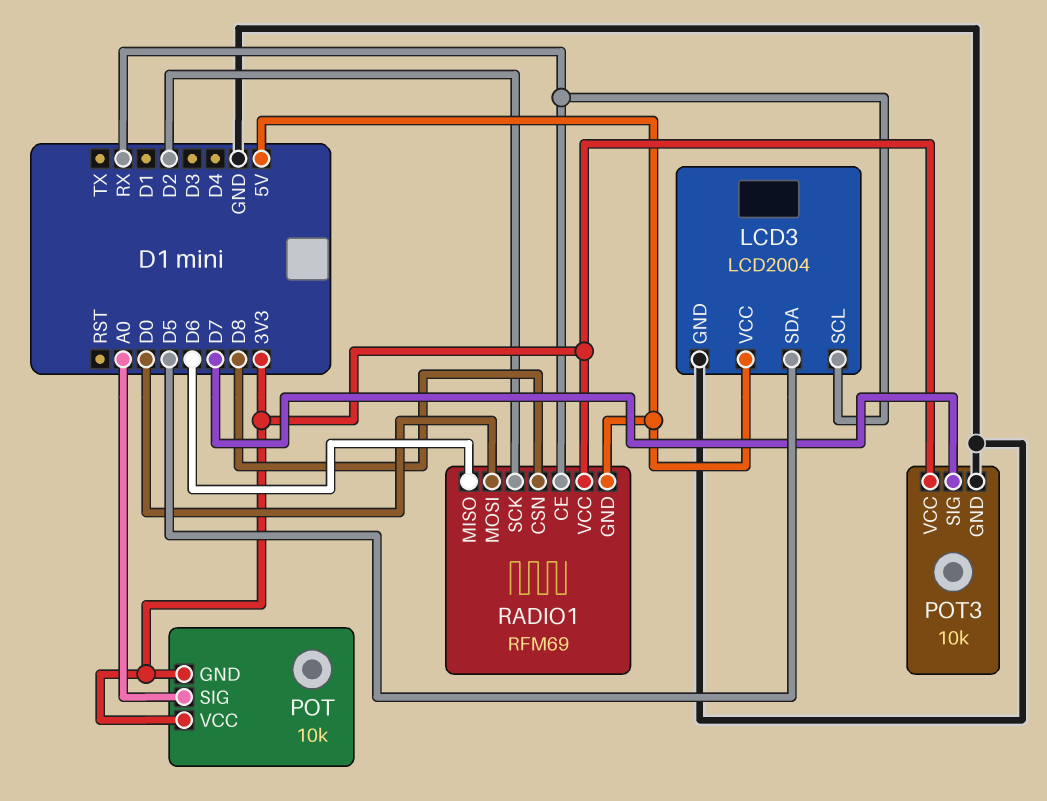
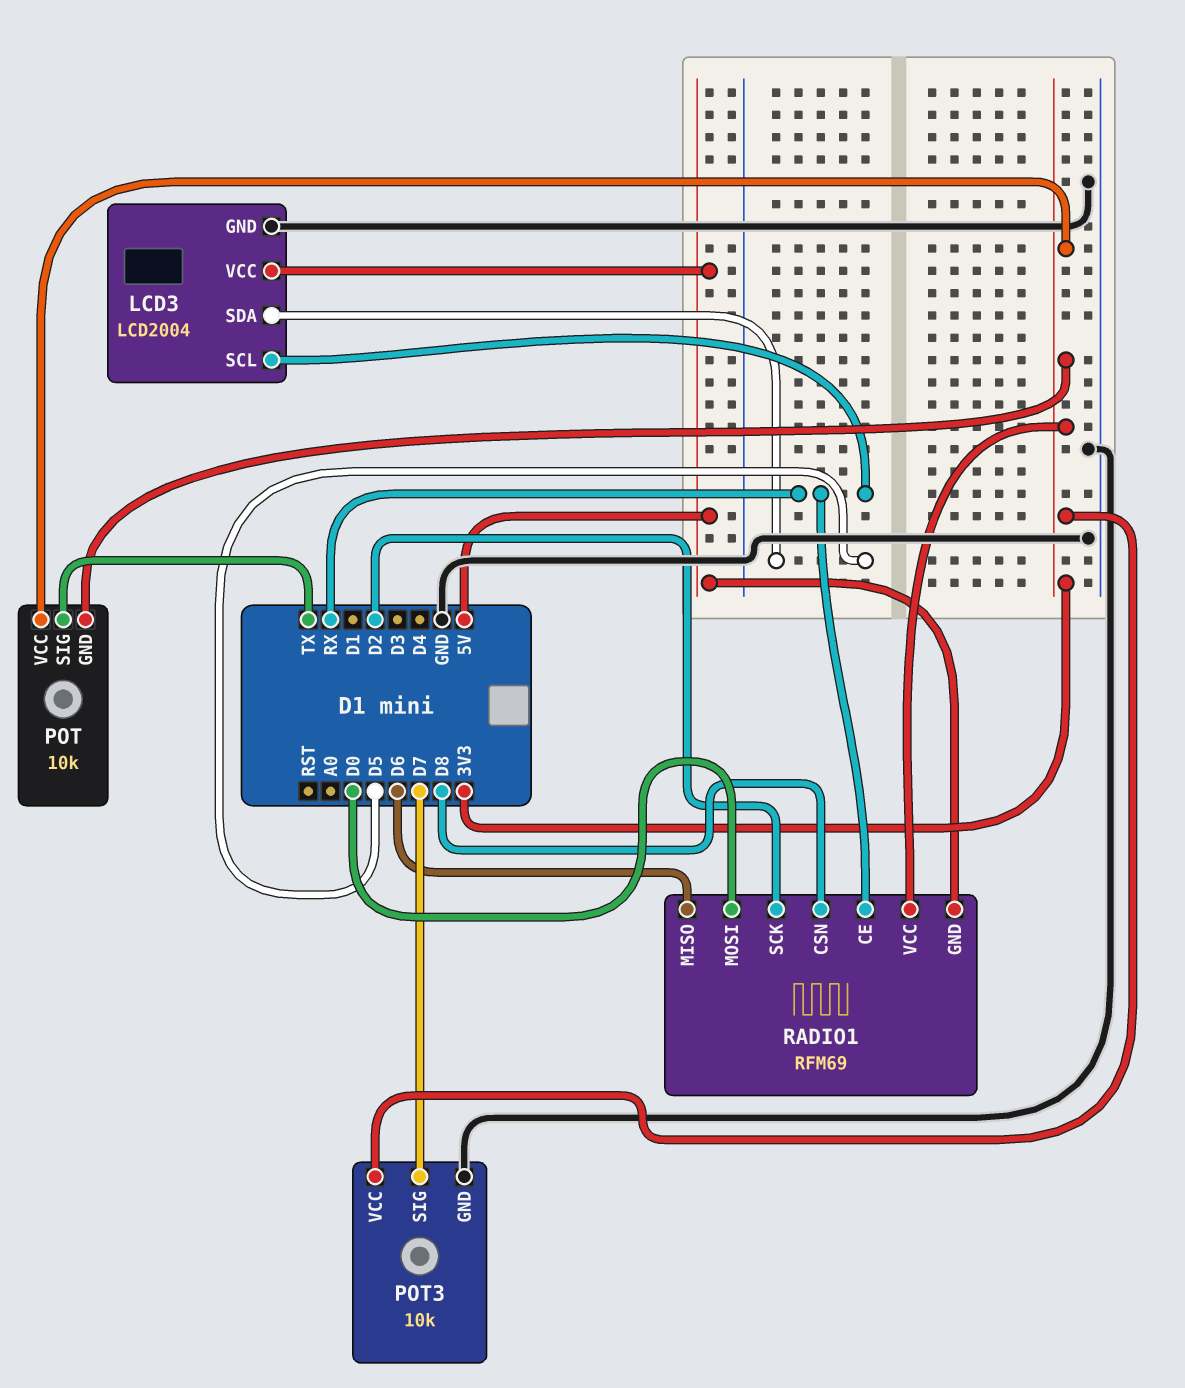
POT pin SIG: A0 -> TX

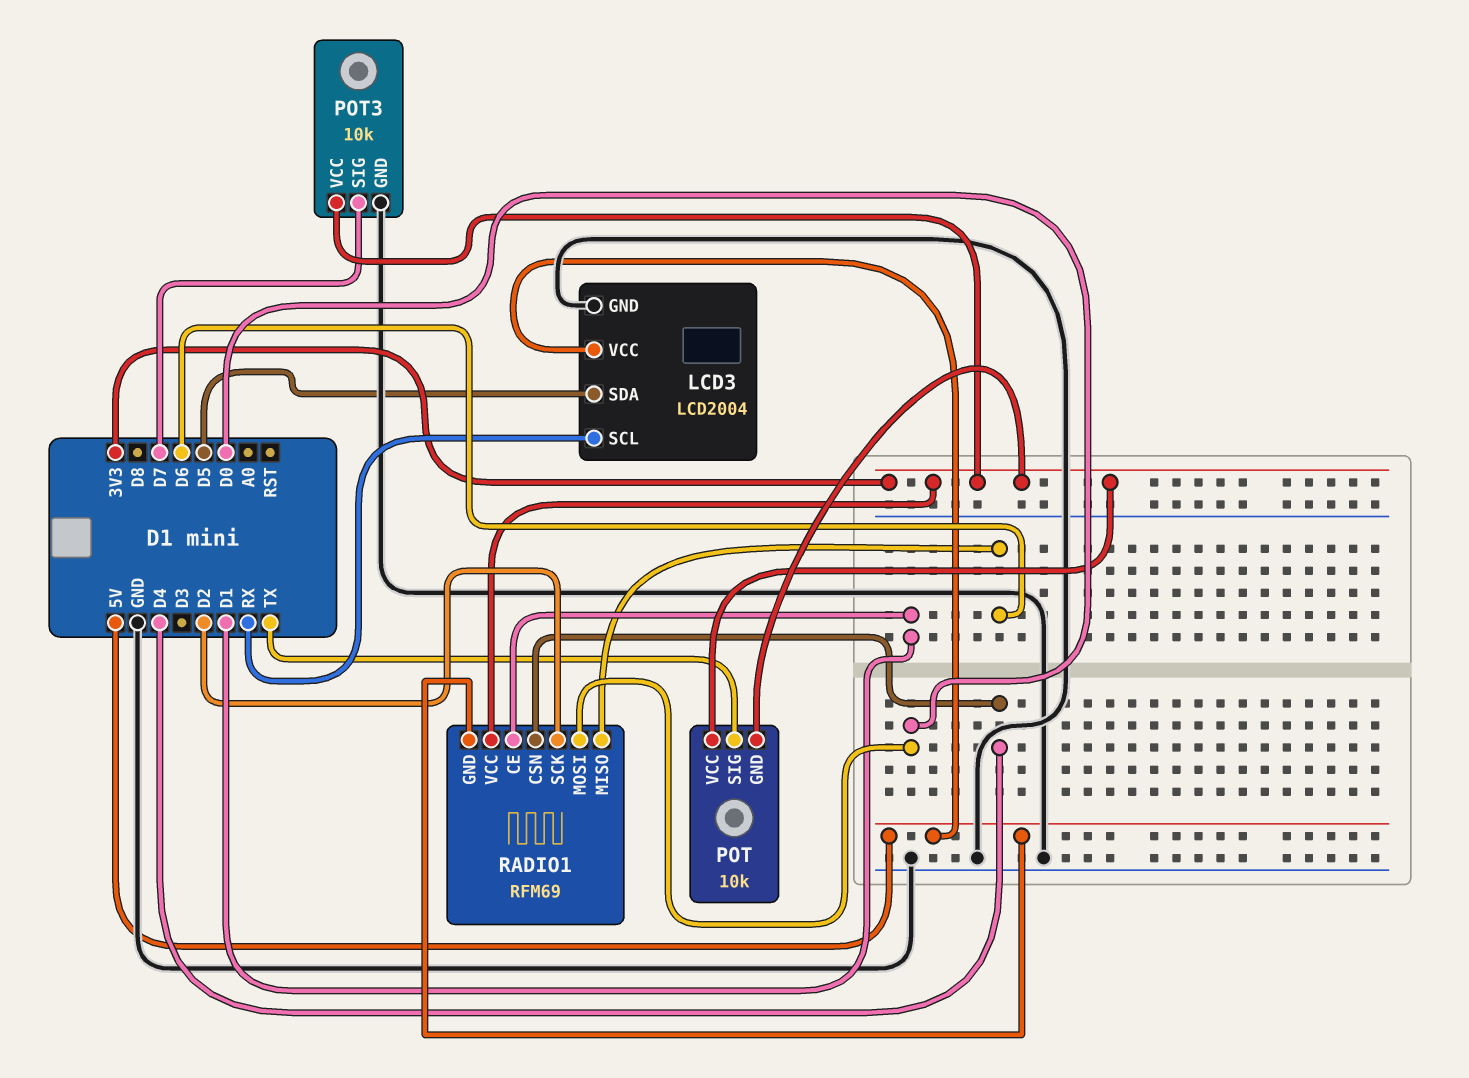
RADIO1 pin CE: RX -> D1
RADIO1 pin CSN: D8 -> D4

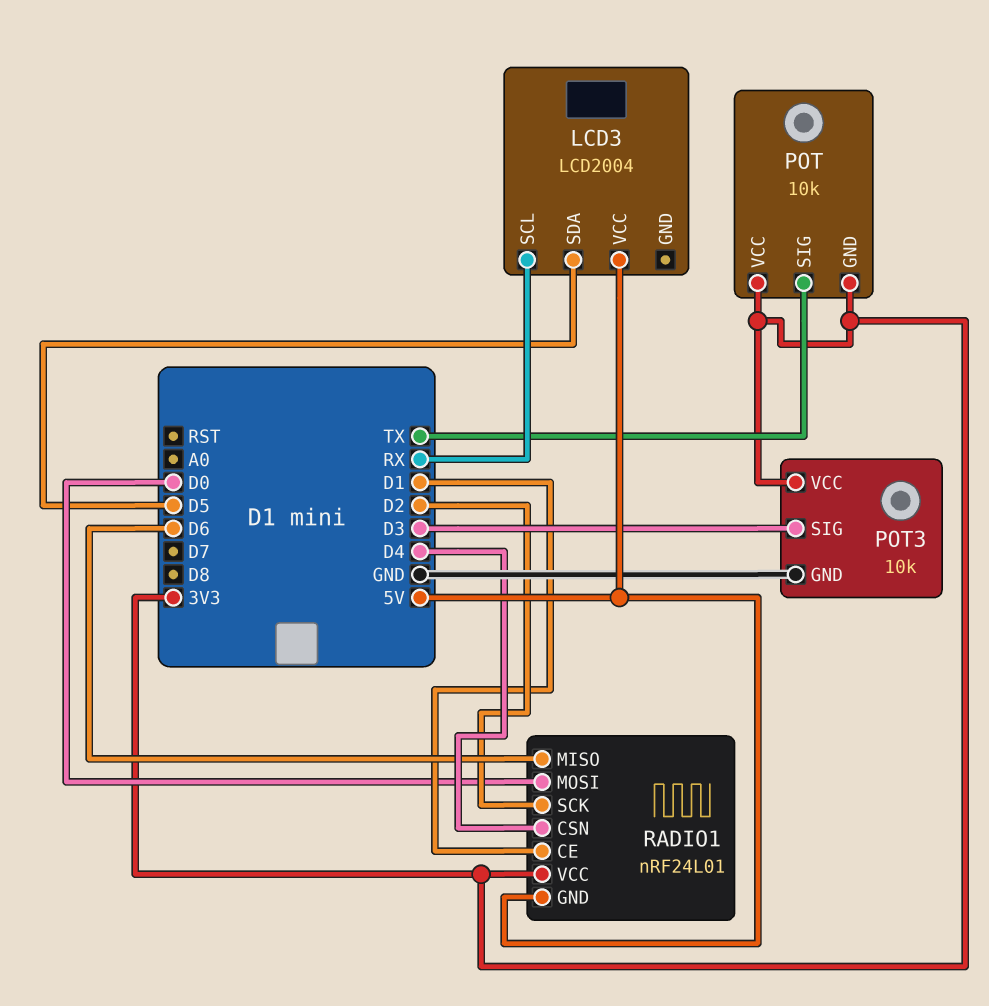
LCD3 pin GND: GND -> none
POT3 pin SIG: D7 -> D3
RADIO1: RFM69 -> nRF24L01

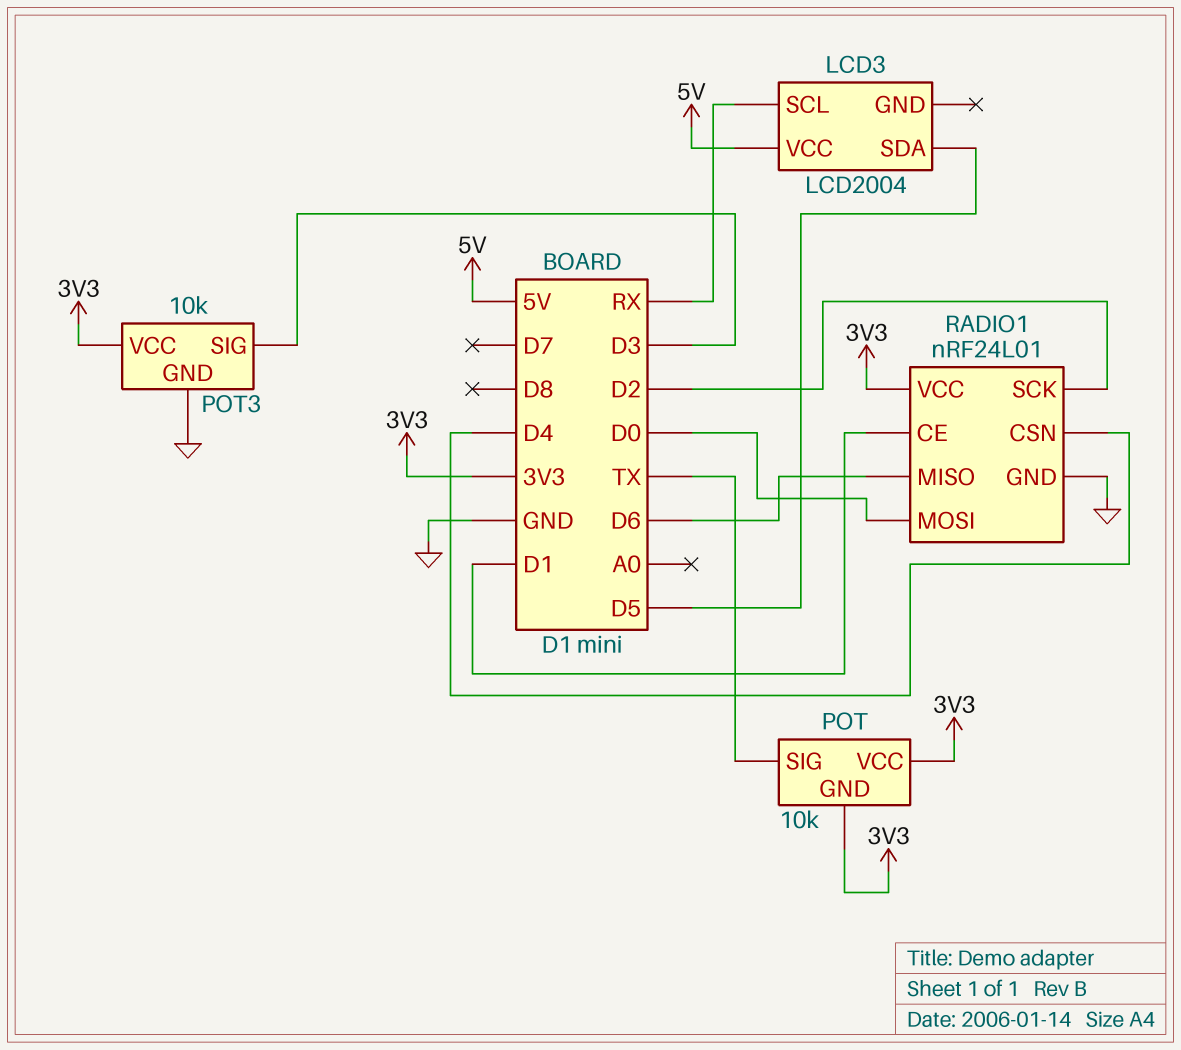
RADIO1 pin GND: 5V -> GND

